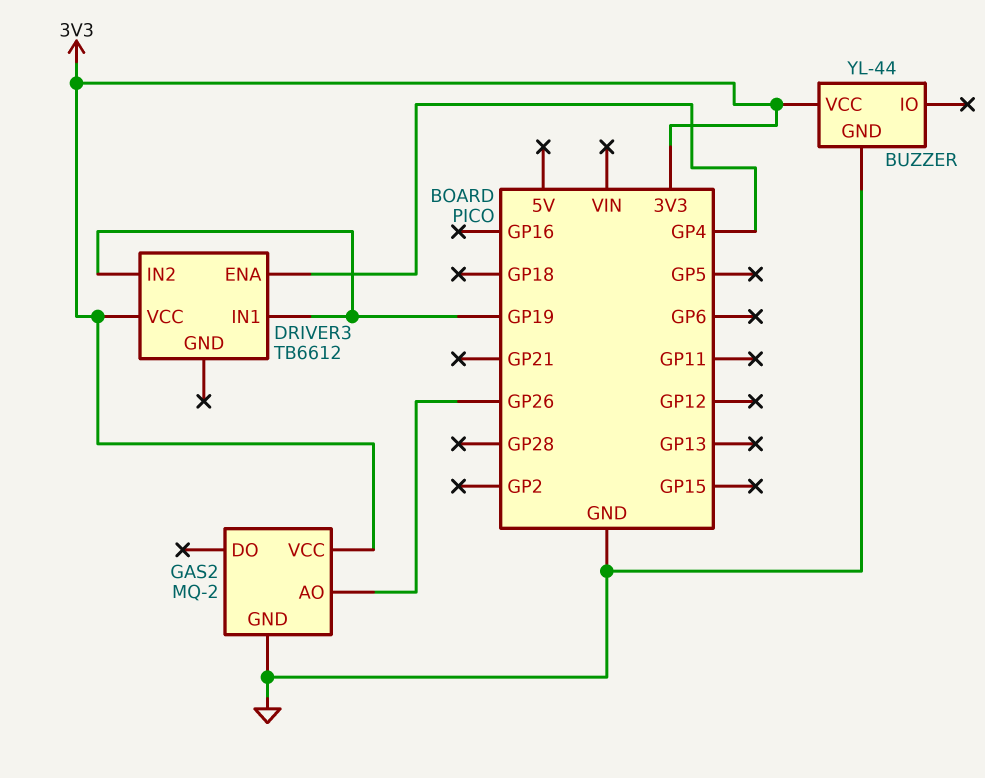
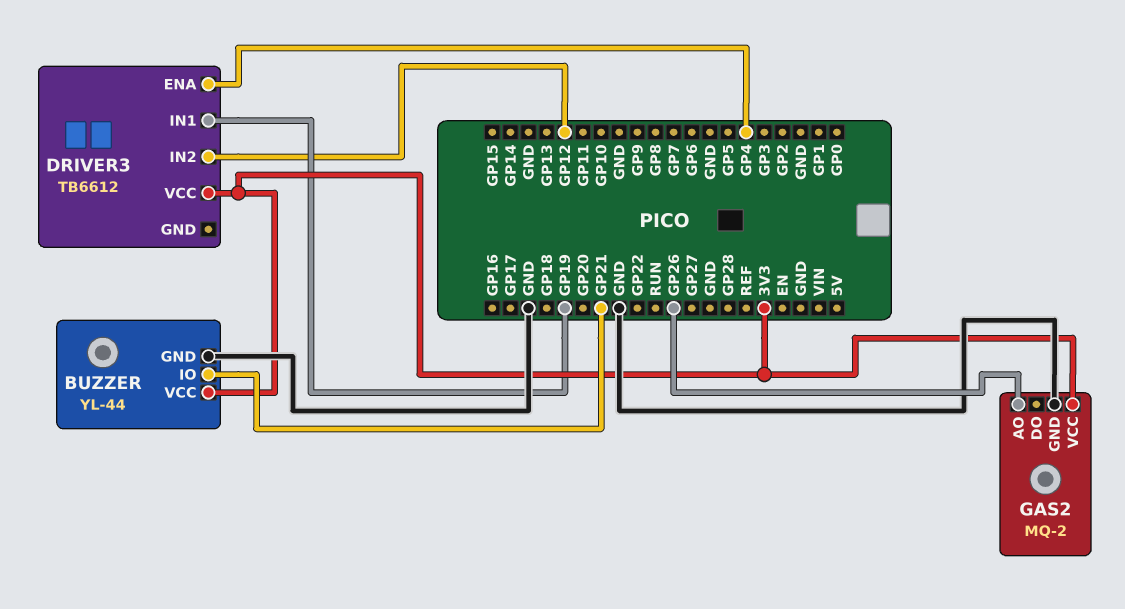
BUZZER pin IO: none -> GP21
DRIVER3 pin IN2: GP19 -> GP12

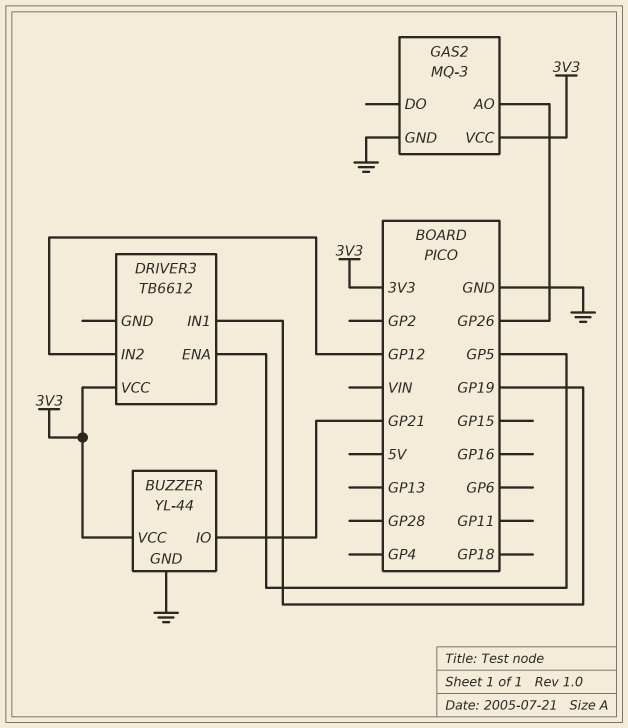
DRIVER3 pin ENA: GP4 -> GP5
GAS2: MQ-2 -> MQ-3

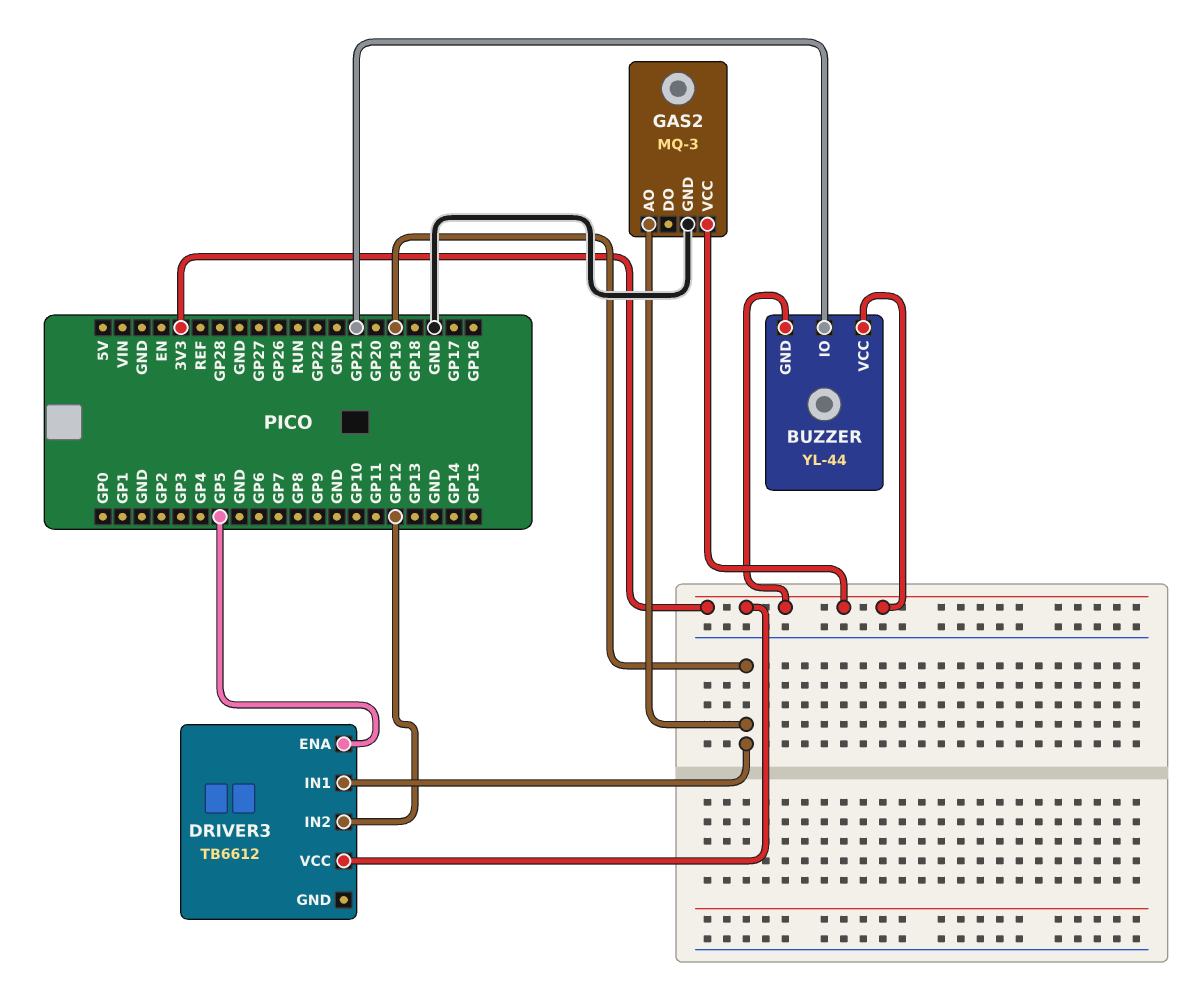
BUZZER pin GND: GND -> 3V3
GAS2 pin AO: GP26 -> GP19

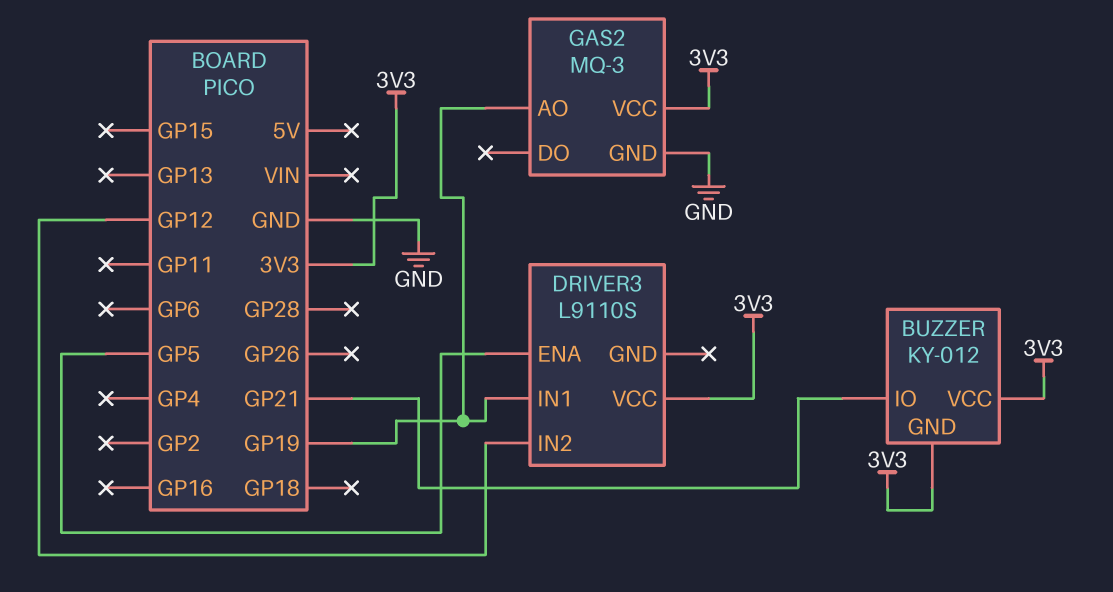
BUZZER: YL-44 -> KY-012
DRIVER3: TB6612 -> L9110S

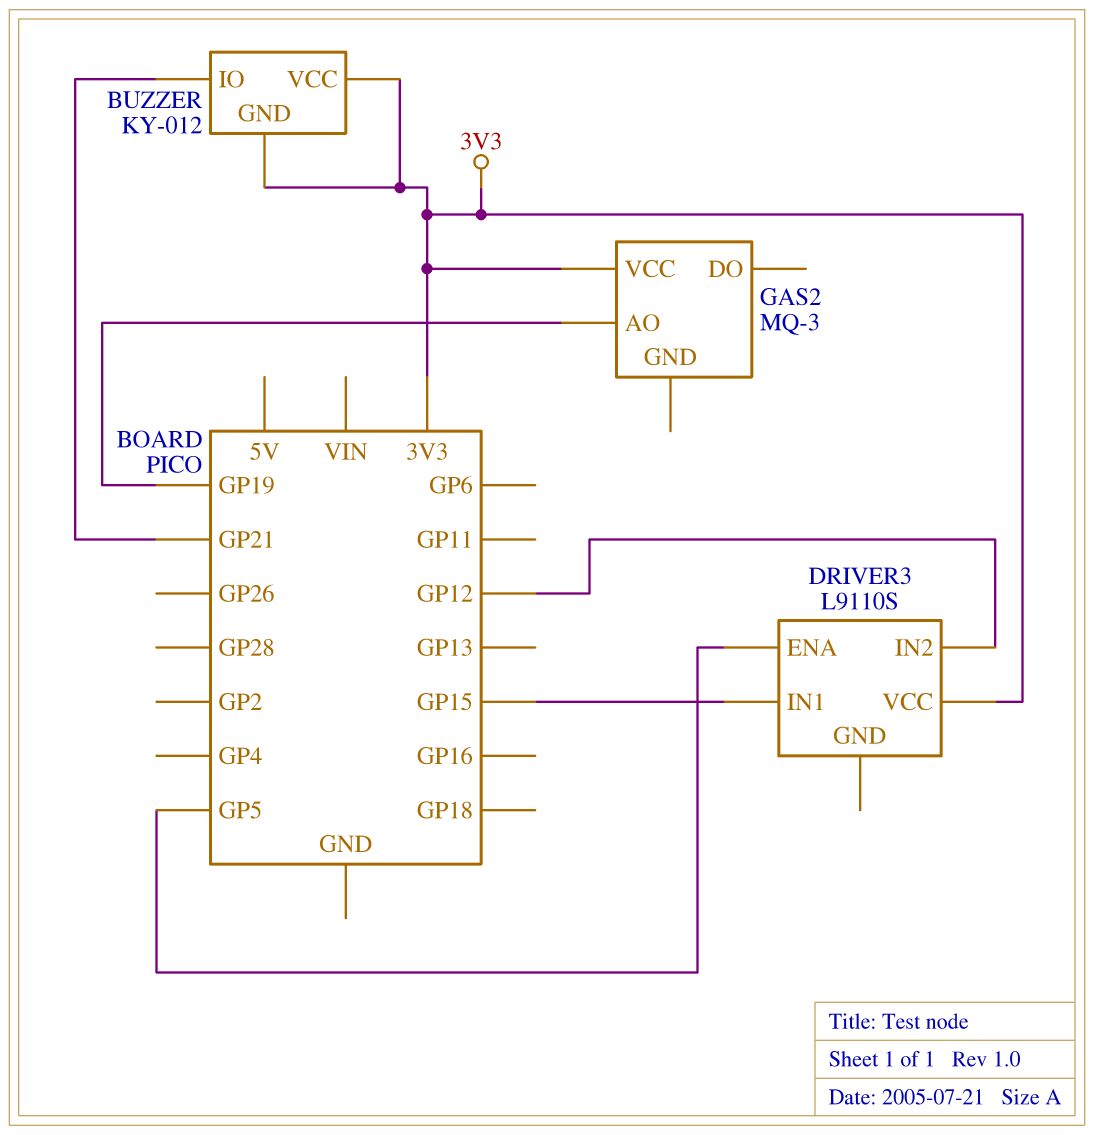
DRIVER3 pin IN1: GP19 -> GP15
GAS2 pin GND: GND -> none

